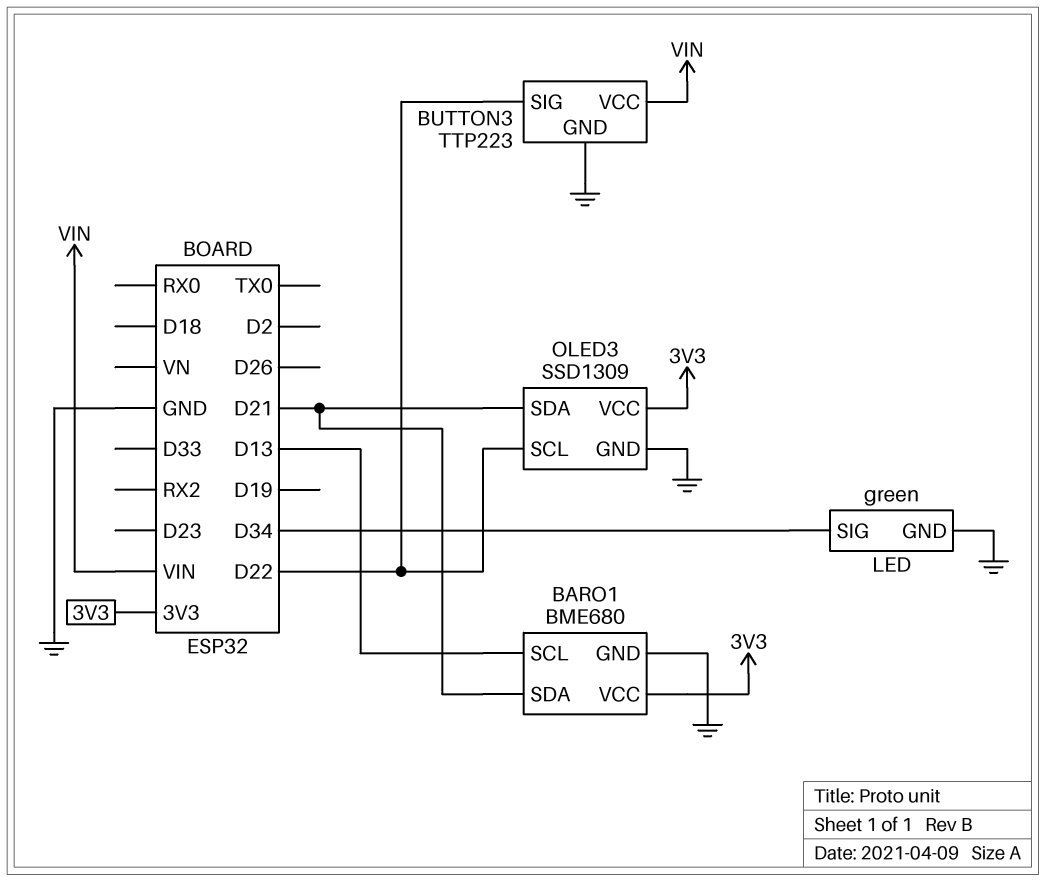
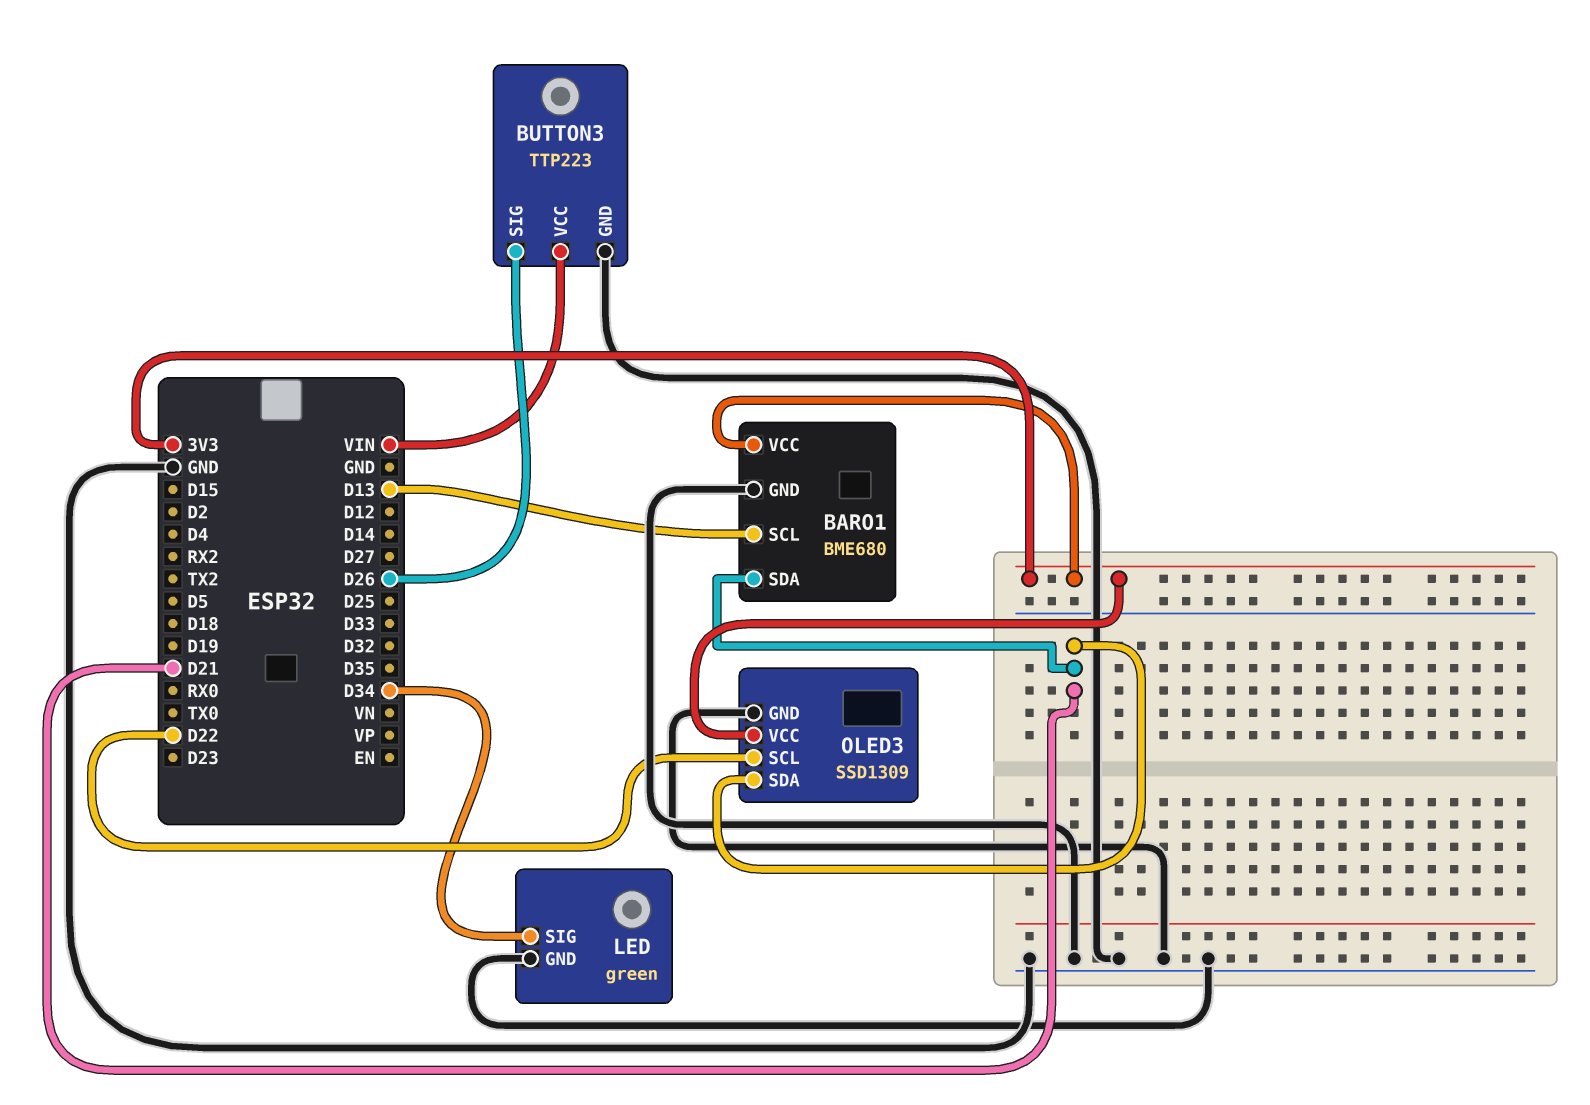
BUTTON3 pin SIG: D22 -> D26

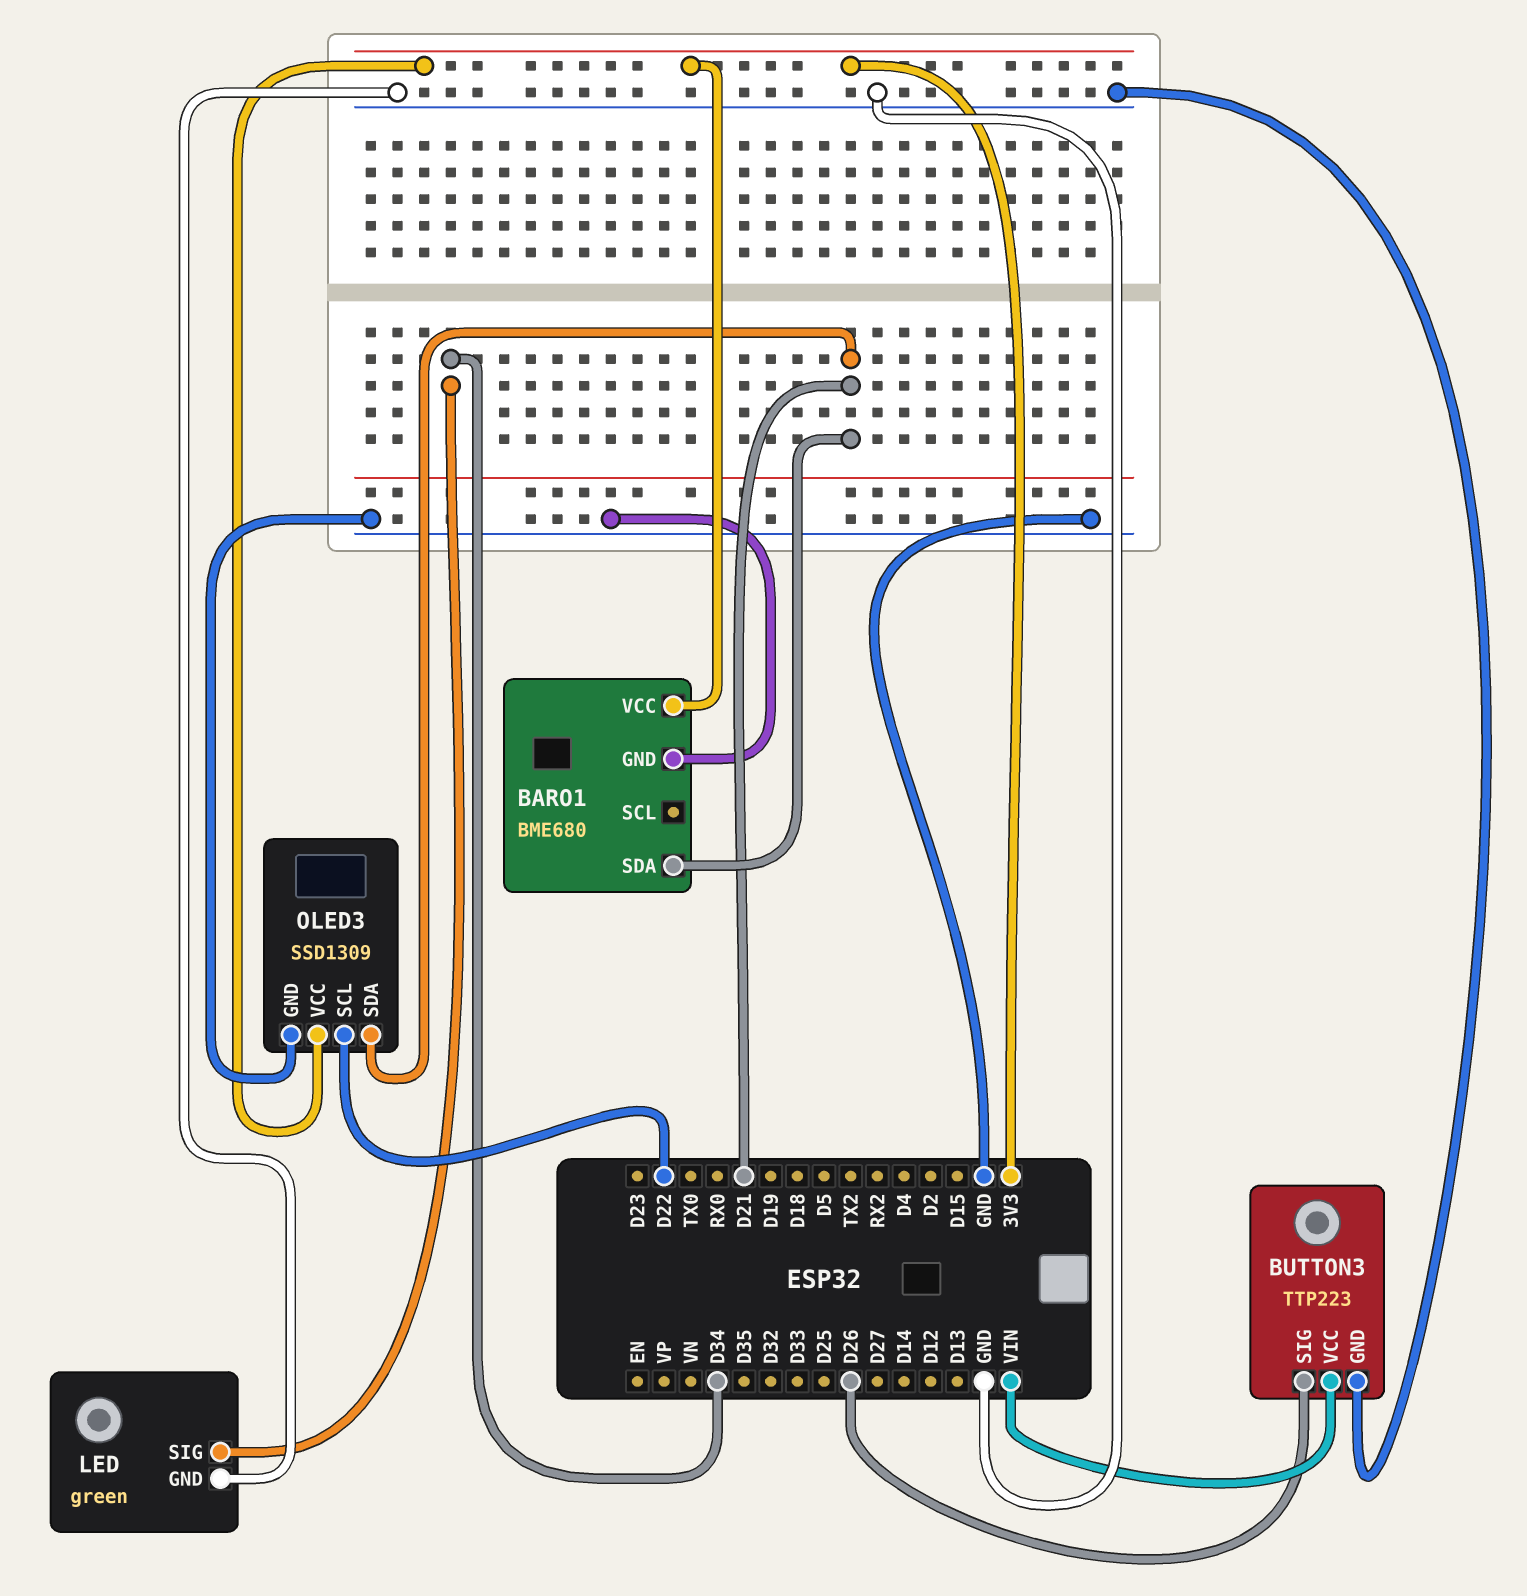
BARO1 pin SCL: D13 -> none

